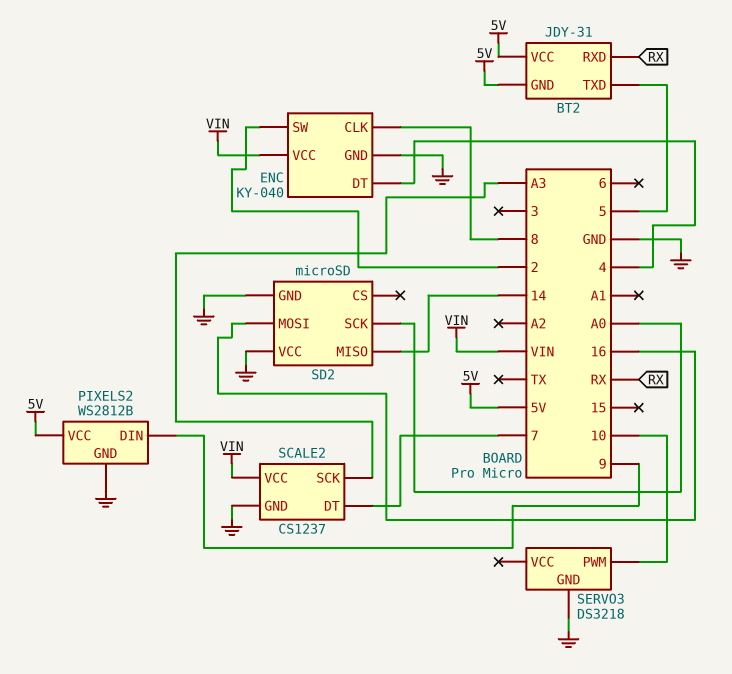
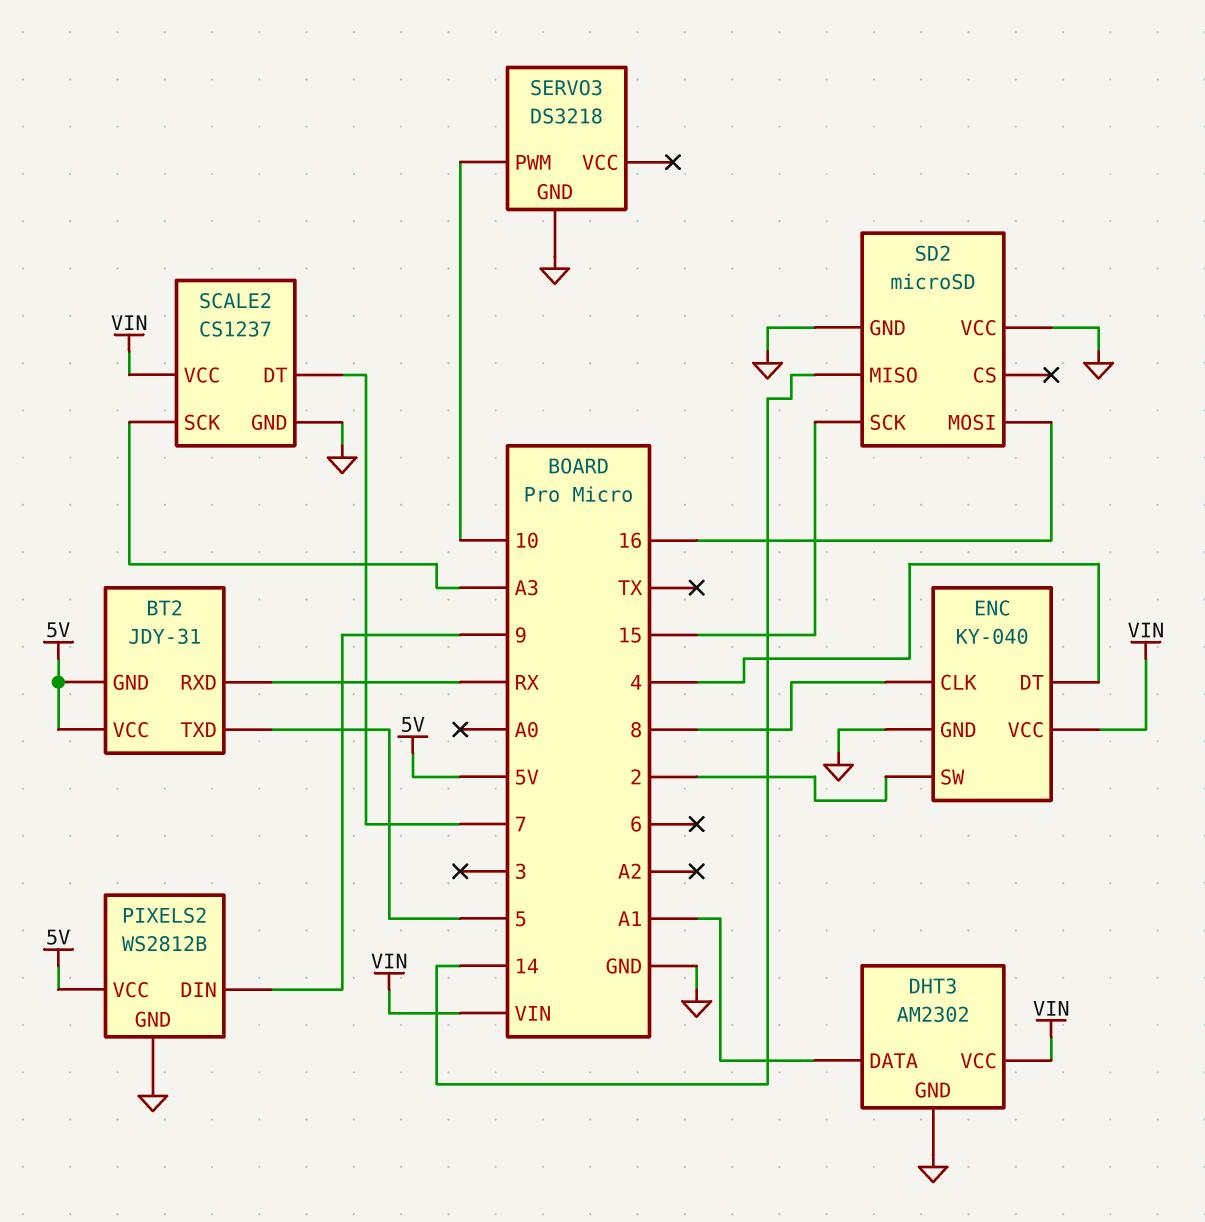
DHT3: none -> AM2302
DHT3 pin DATA: none -> A1
DHT3 pin GND: none -> GND
DHT3 pin VCC: none -> VIN
SD2 pin SCK: A0 -> 15

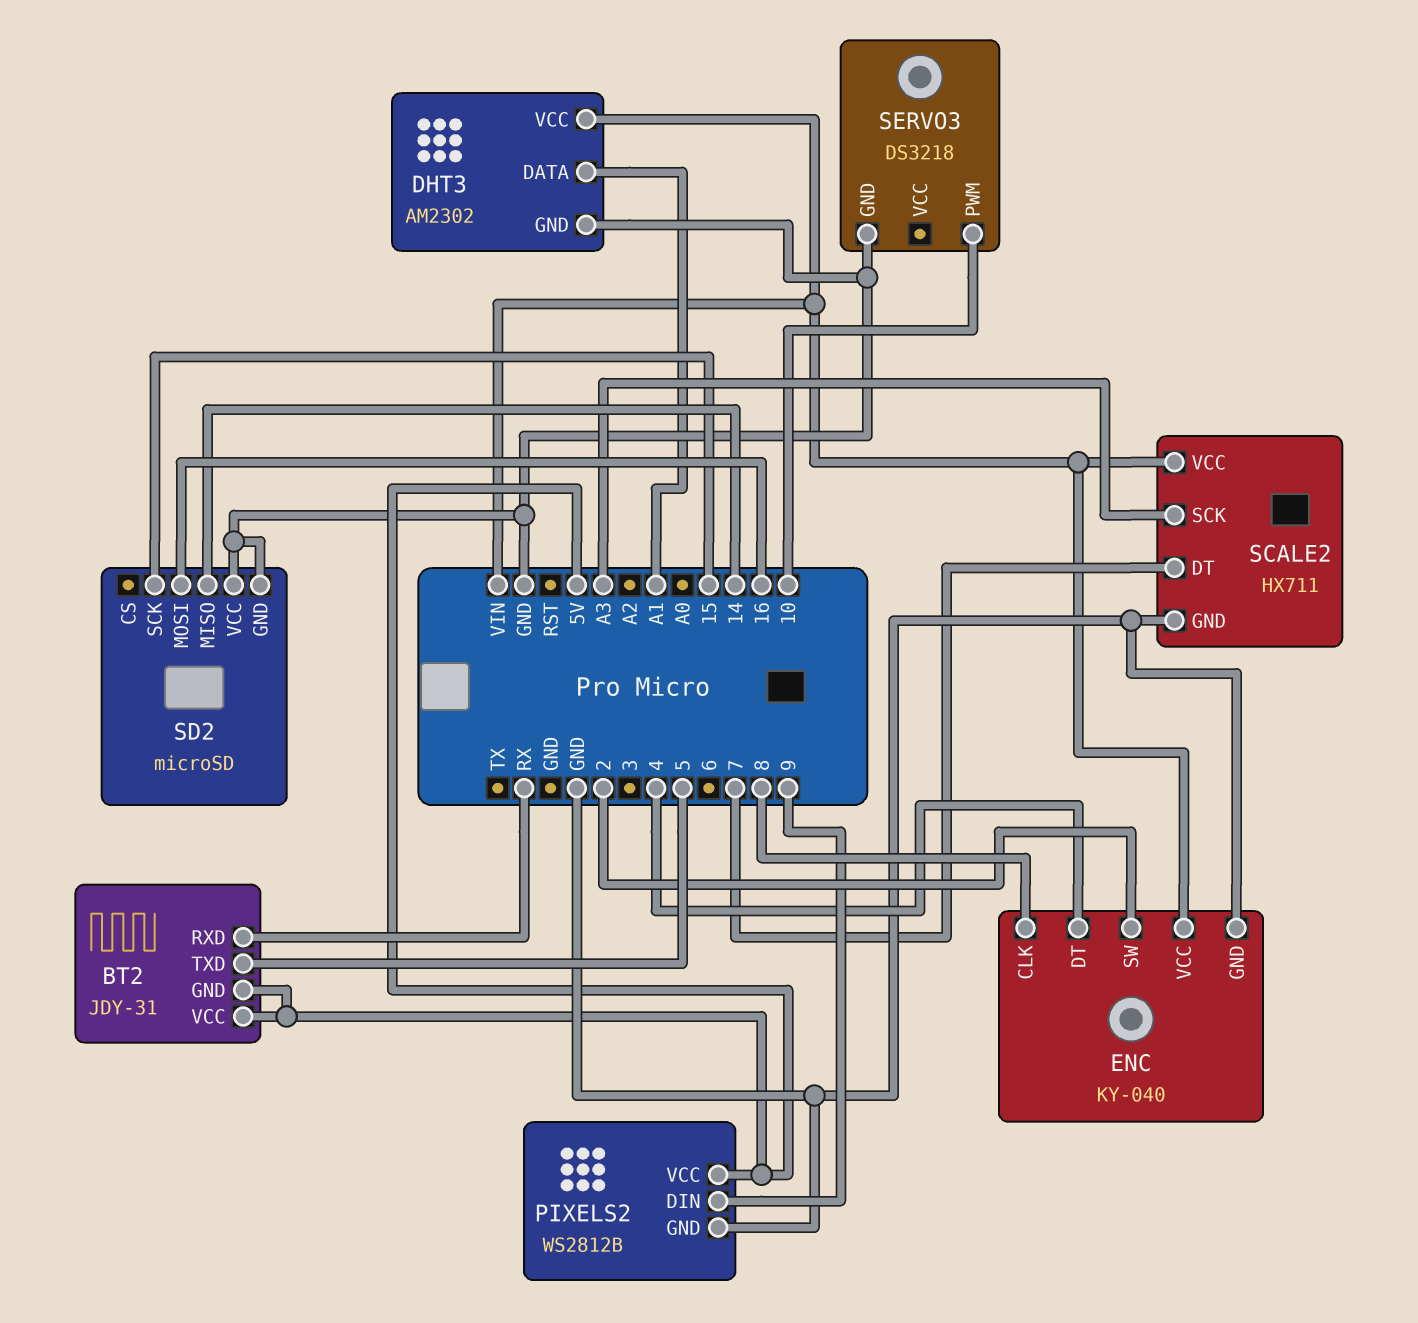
SCALE2: CS1237 -> HX711

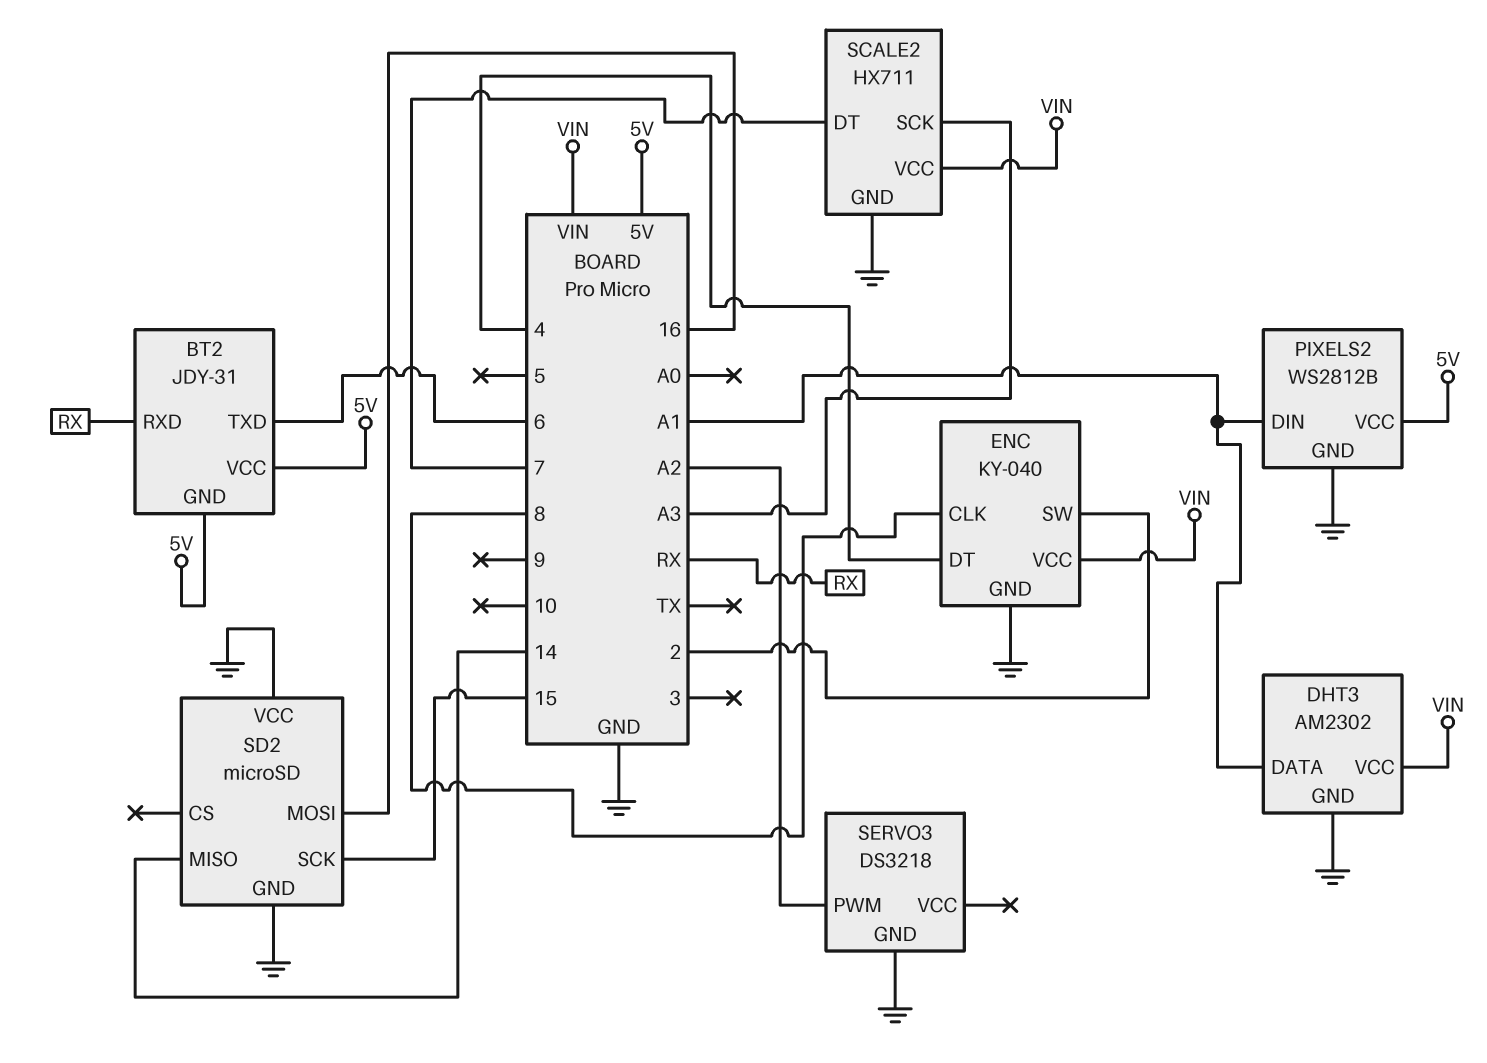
BT2 pin TXD: 5 -> 6
PIXELS2 pin DIN: 9 -> A1
SERVO3 pin PWM: 10 -> A2

